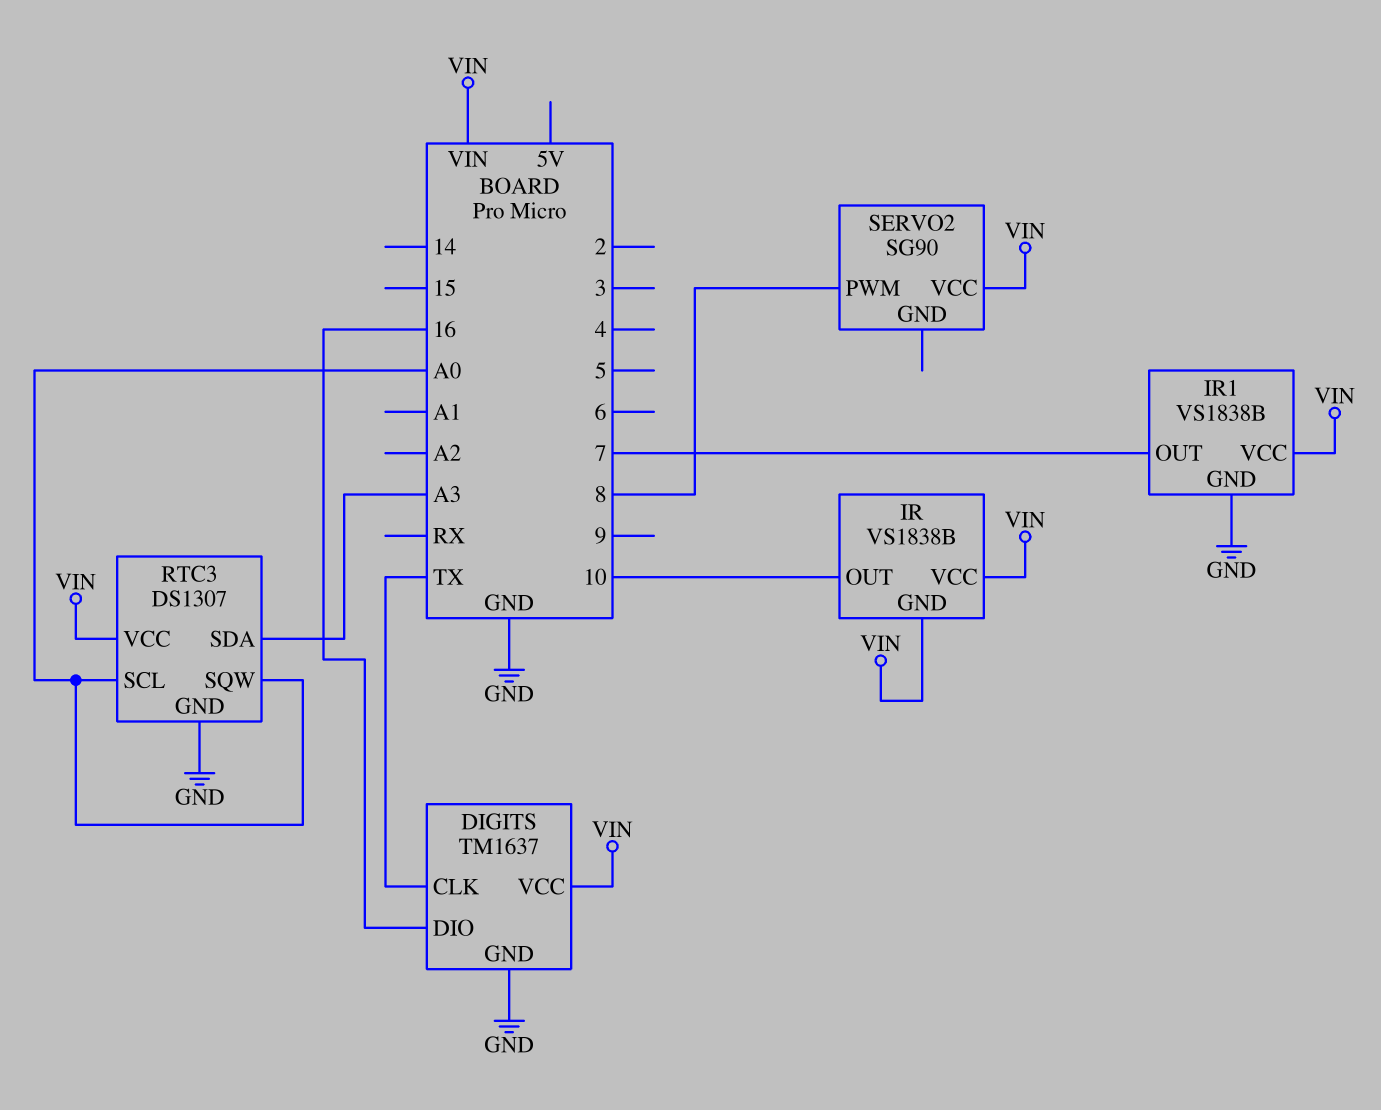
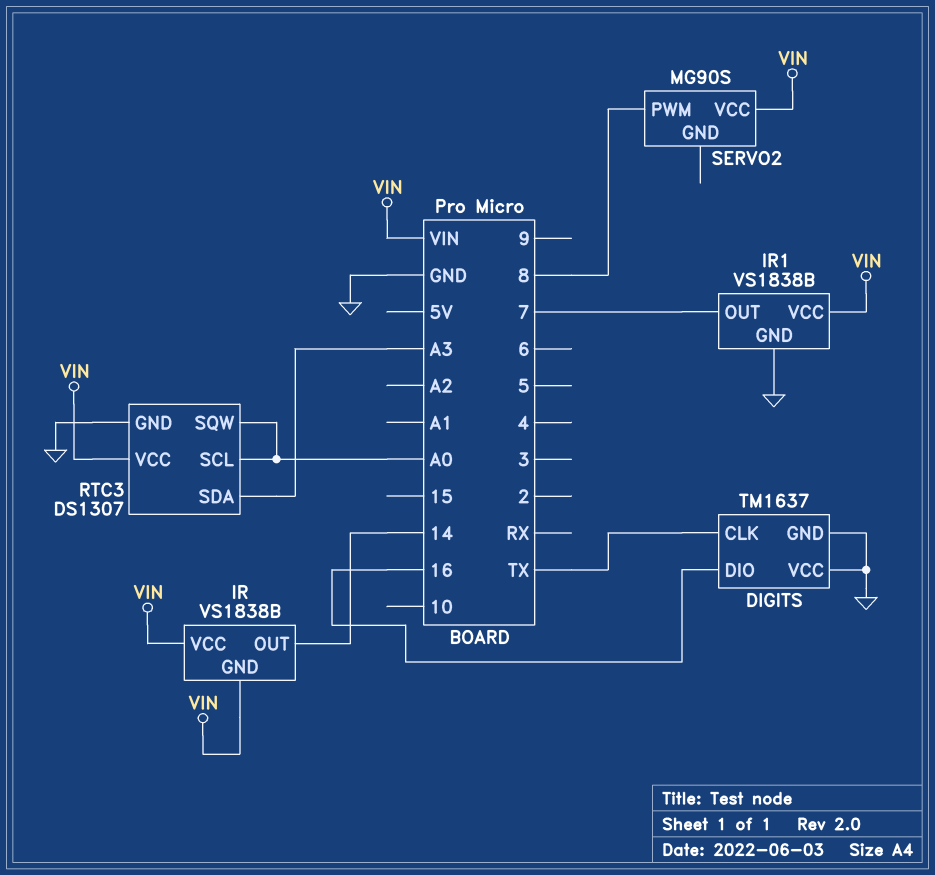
DIGITS pin VCC: VIN -> GND
IR pin OUT: 10 -> 14
SERVO2: SG90 -> MG90S

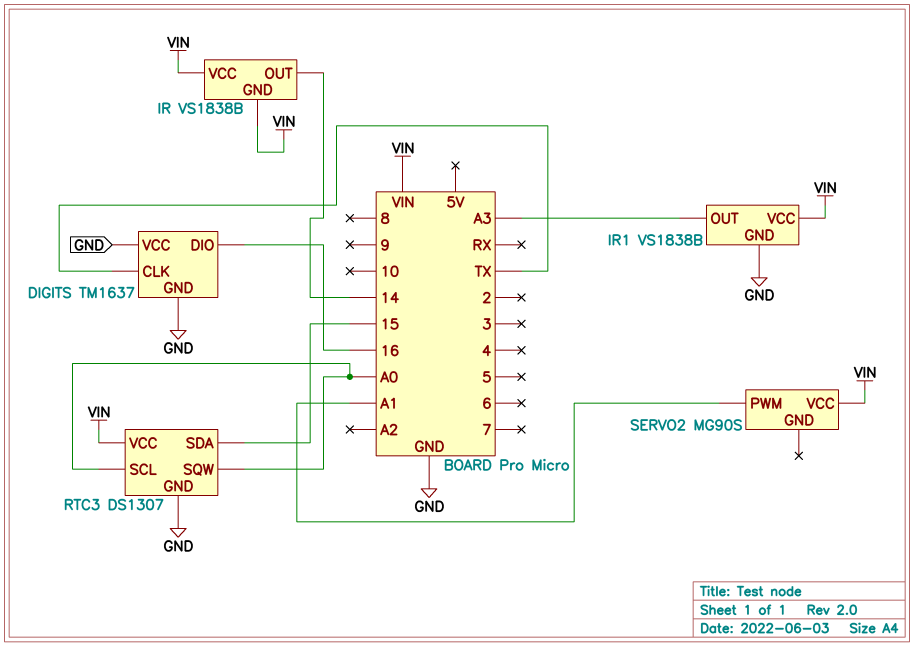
IR1 pin OUT: 7 -> A3
RTC3 pin SDA: A3 -> 15
SERVO2 pin PWM: 8 -> A1

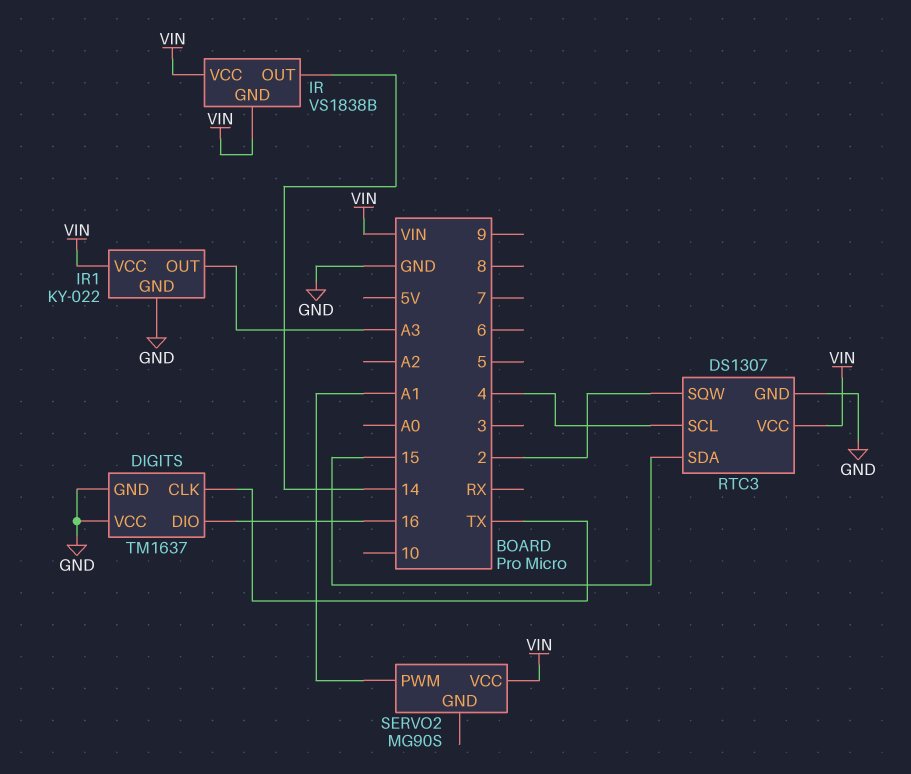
IR1: VS1838B -> KY-022
RTC3 pin SCL: A0 -> 4
RTC3 pin SQW: A0 -> 2

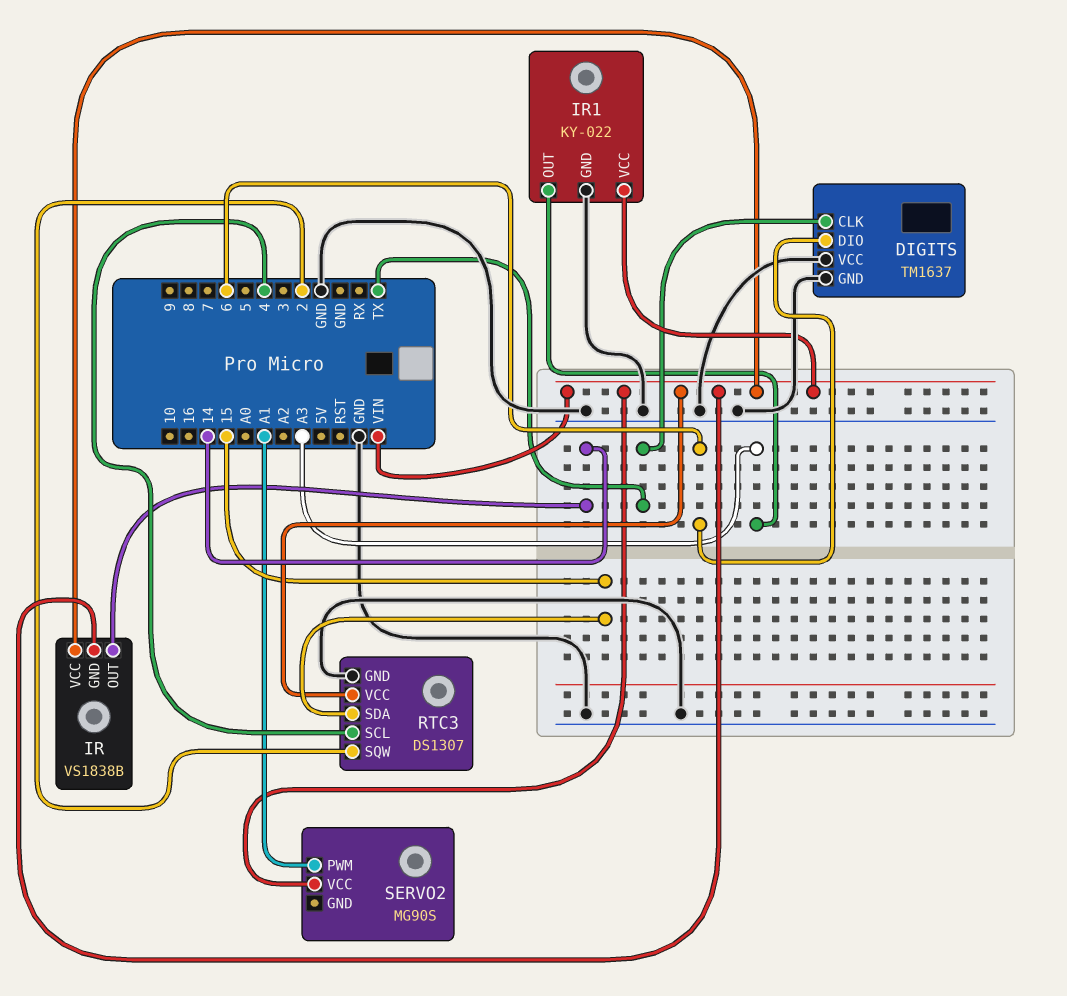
DIGITS pin DIO: 16 -> 6

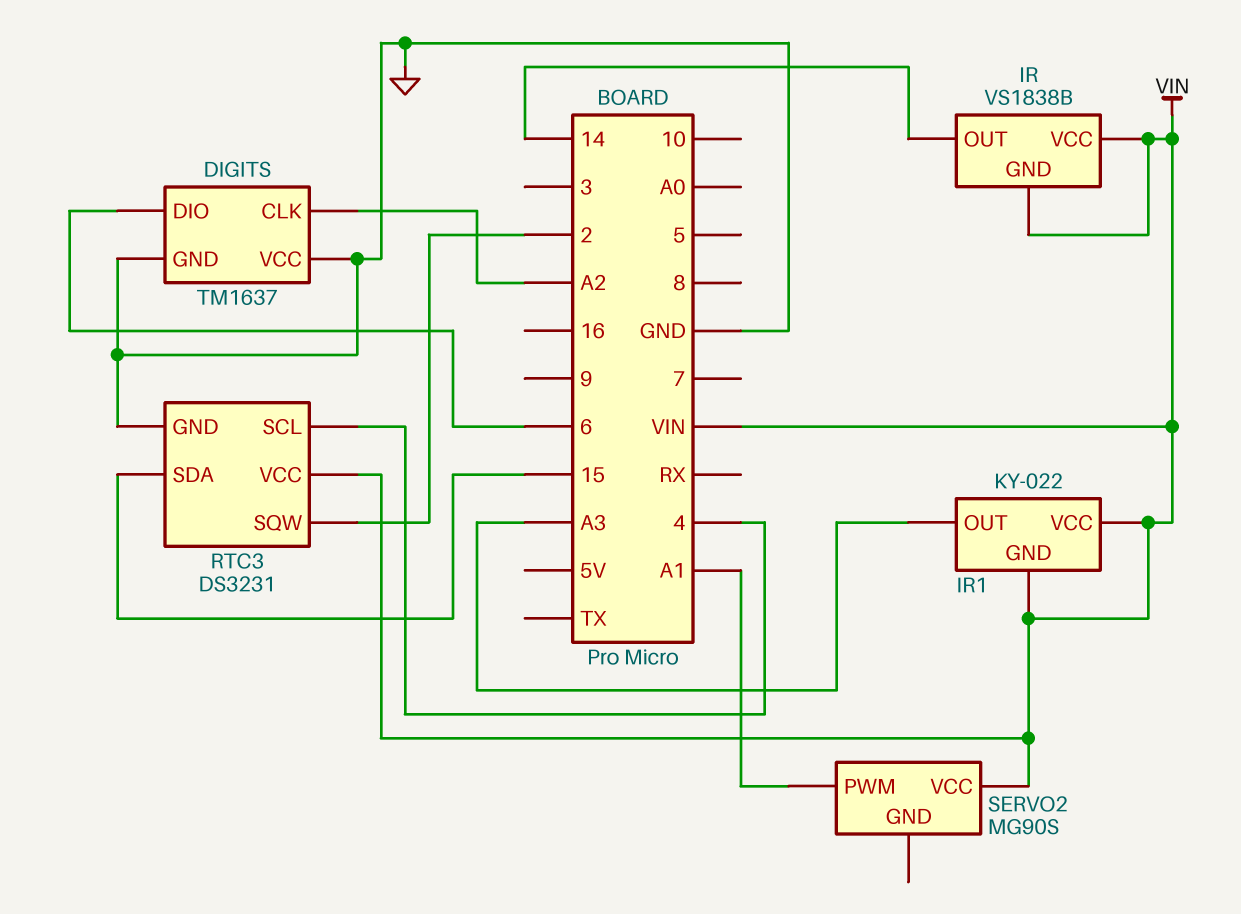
DIGITS pin CLK: TX -> A2
IR1 pin GND: GND -> VIN
RTC3: DS1307 -> DS3231

